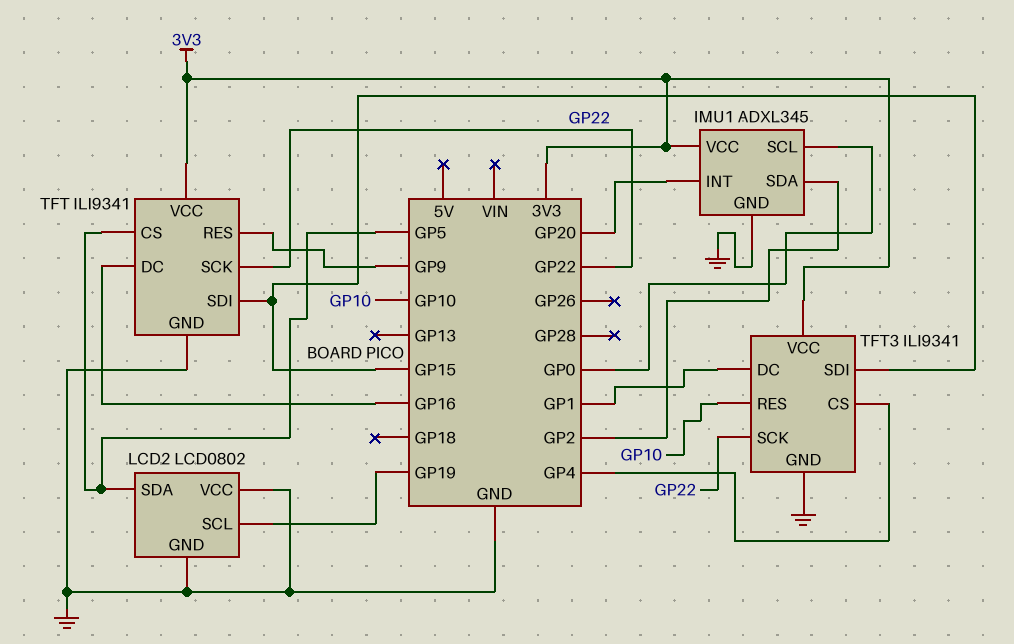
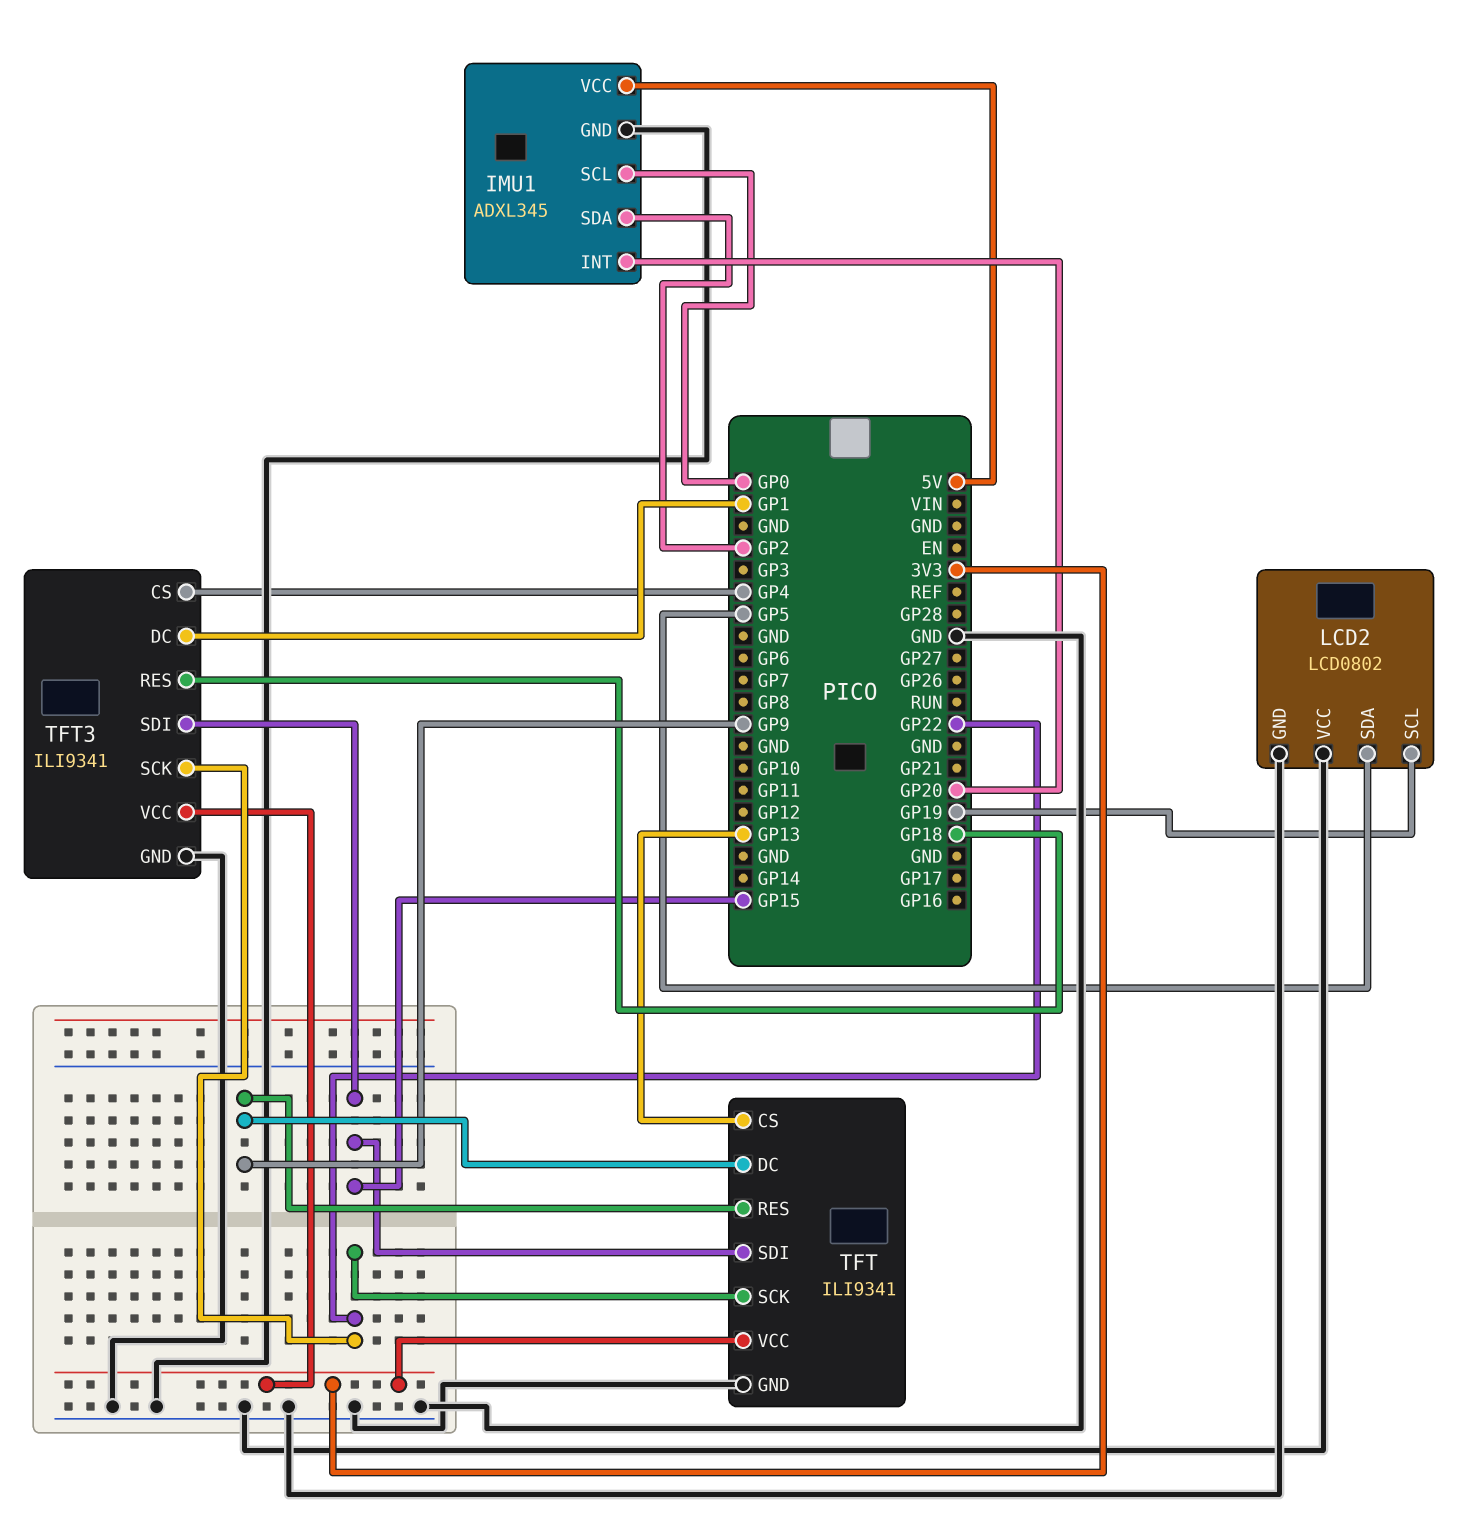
IMU1 pin VCC: 3V3 -> 5V
TFT pin CS: GP5 -> GP13
TFT pin DC: GP16 -> GP9
TFT3 pin RES: GP10 -> GP18

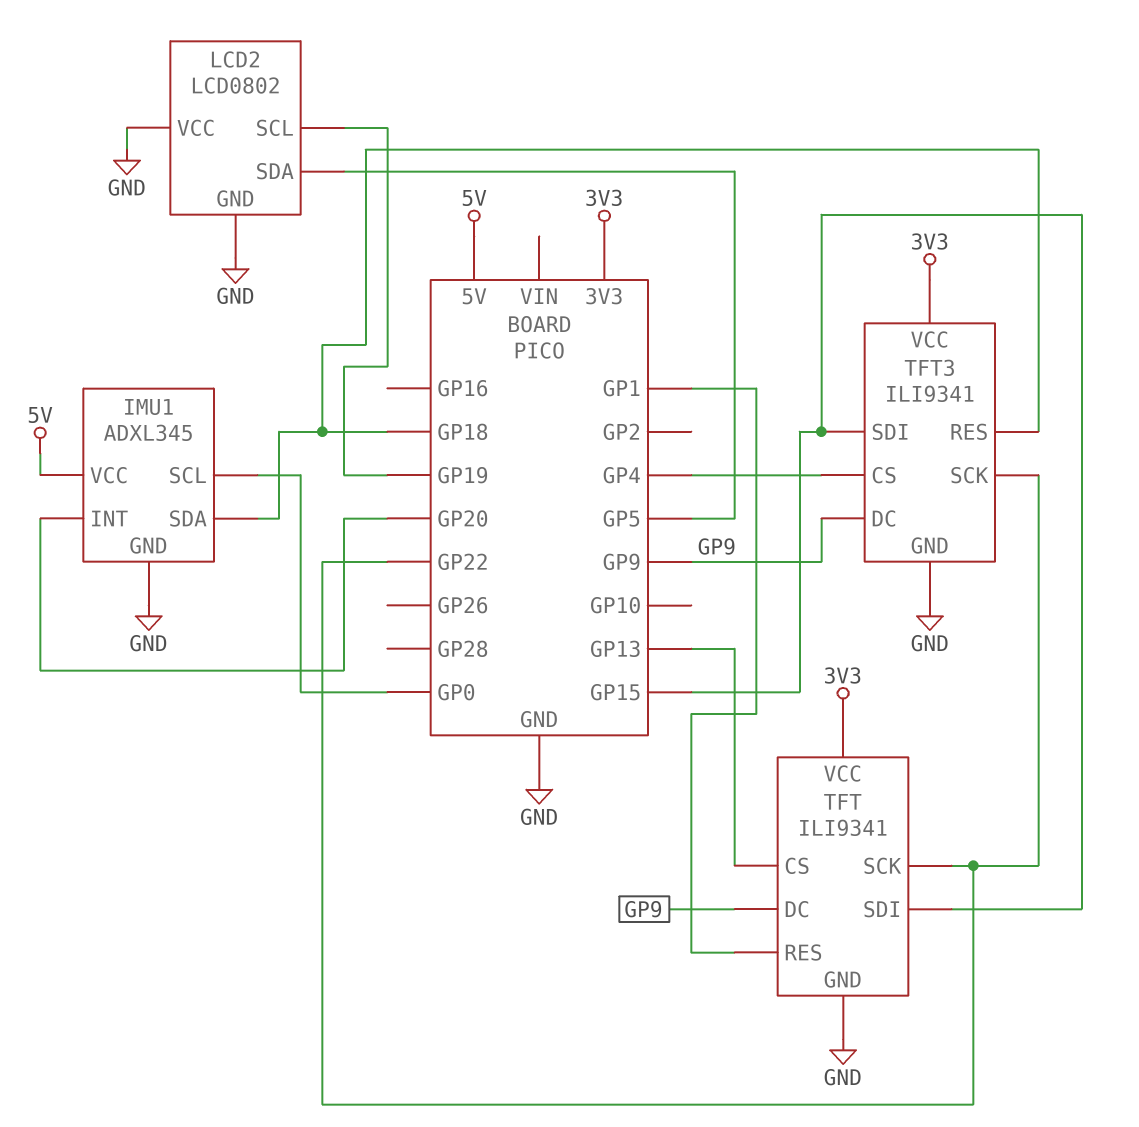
IMU1 pin SDA: GP2 -> GP18
TFT pin RES: GP9 -> GP1
TFT3 pin DC: GP1 -> GP9

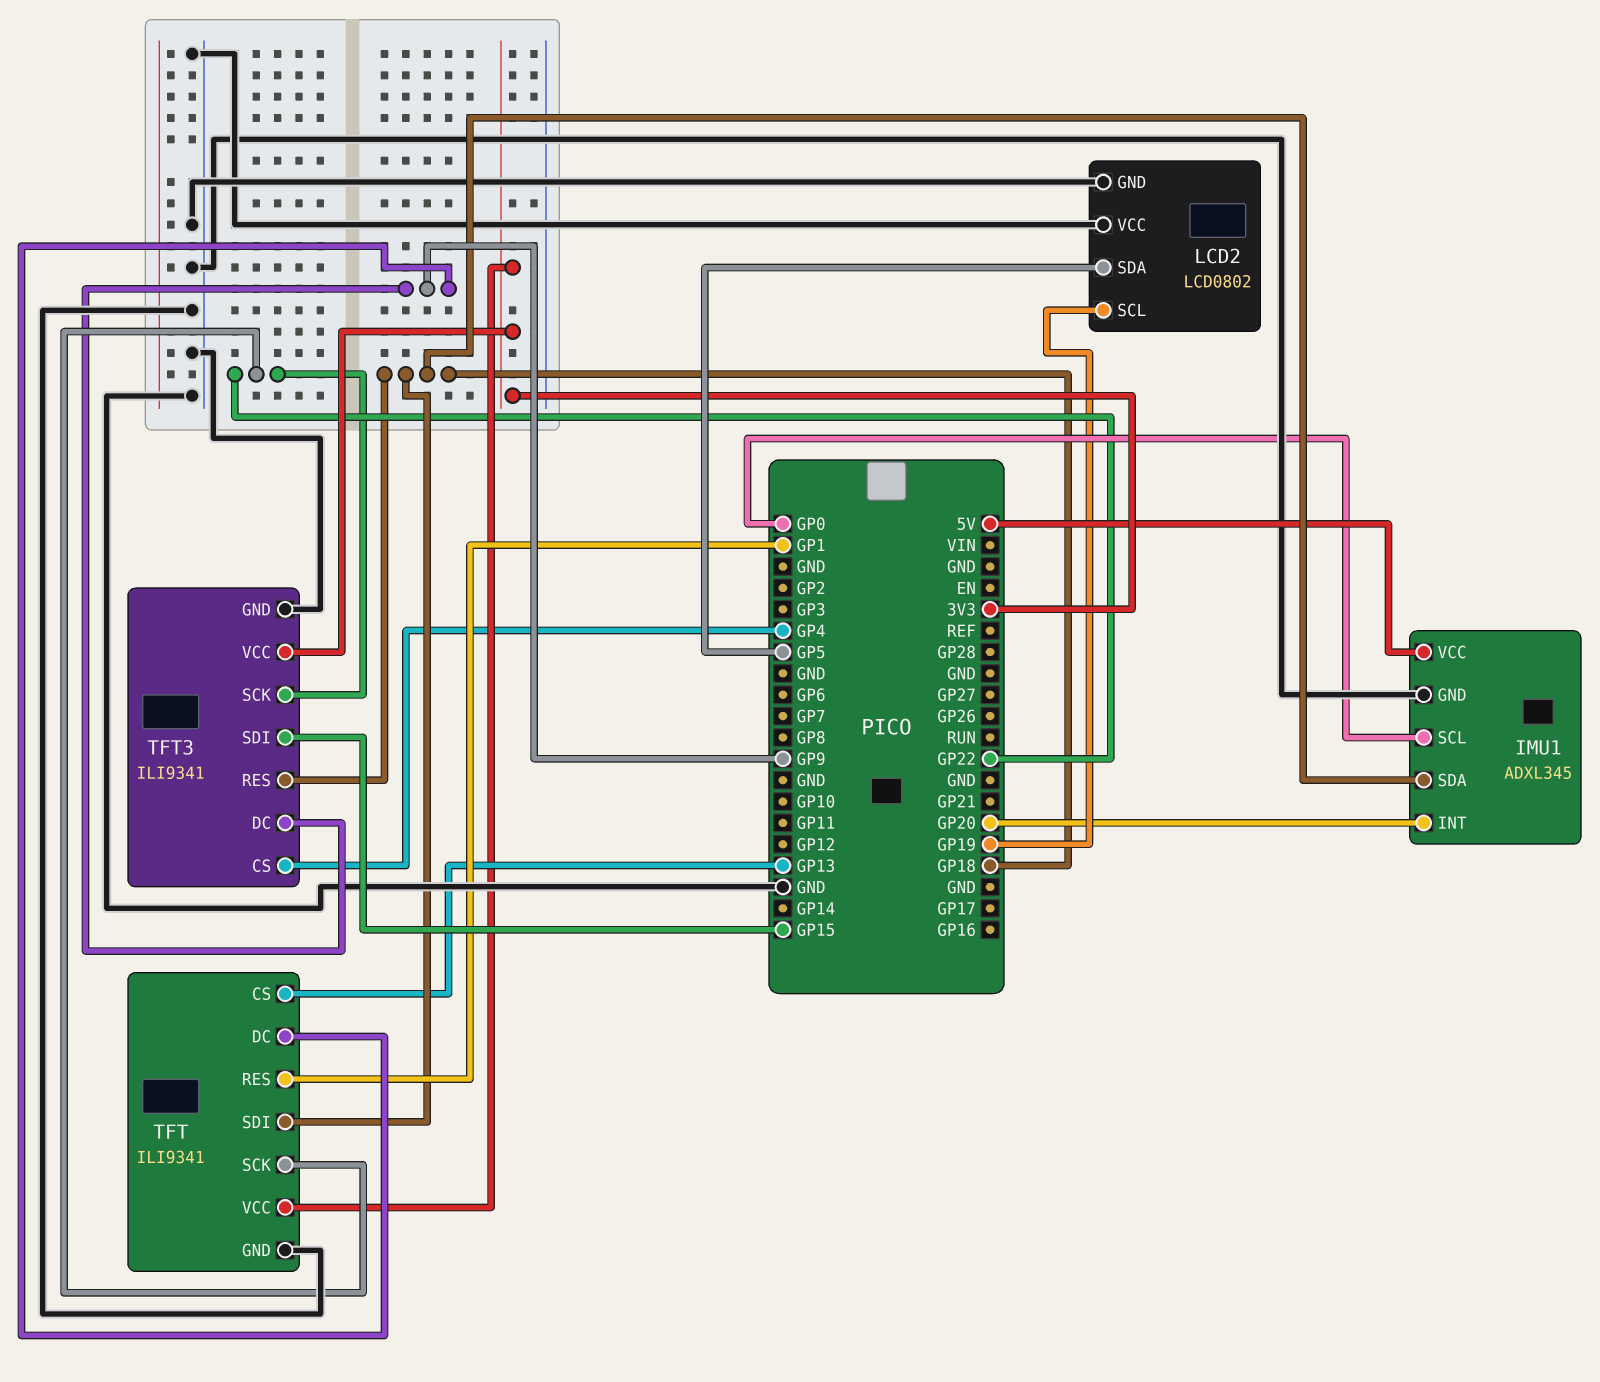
TFT pin SDI: GP15 -> GP18

